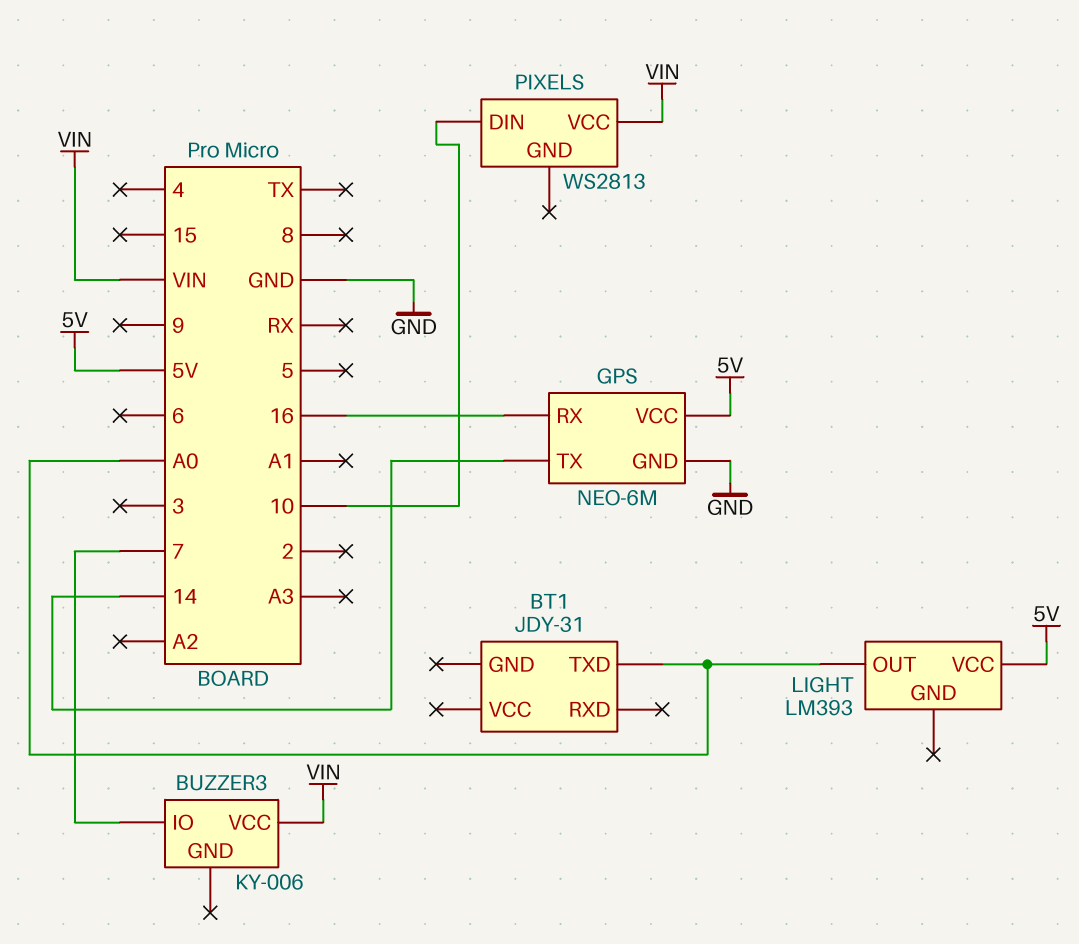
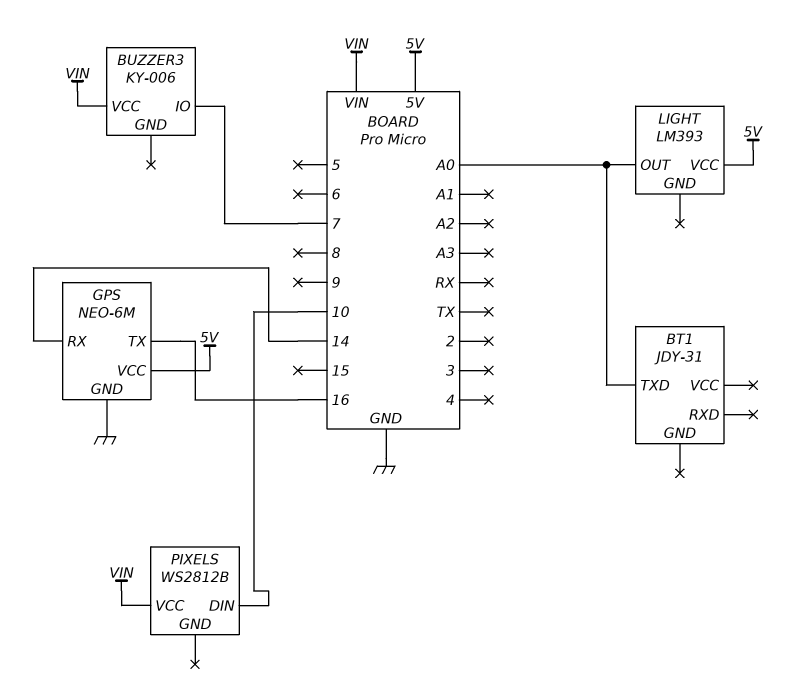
GPS pin RX: 16 -> 14
GPS pin TX: 14 -> 16
PIXELS: WS2813 -> WS2812B

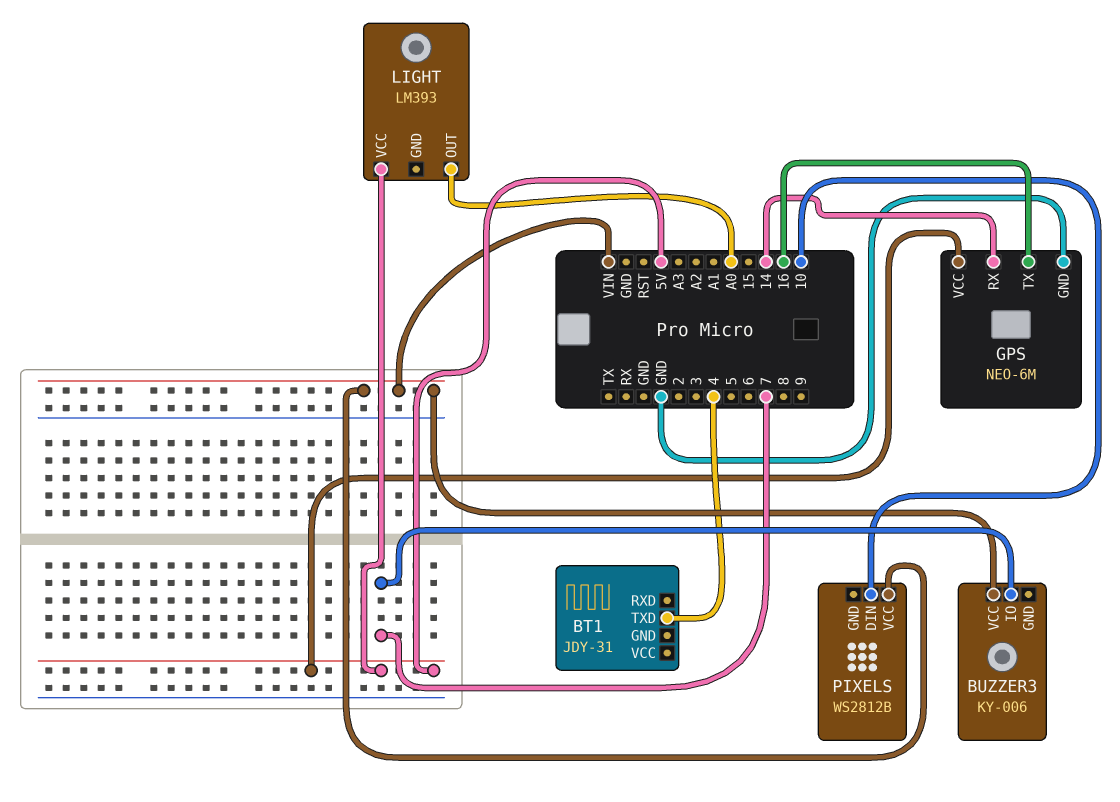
BT1 pin TXD: A0 -> 4

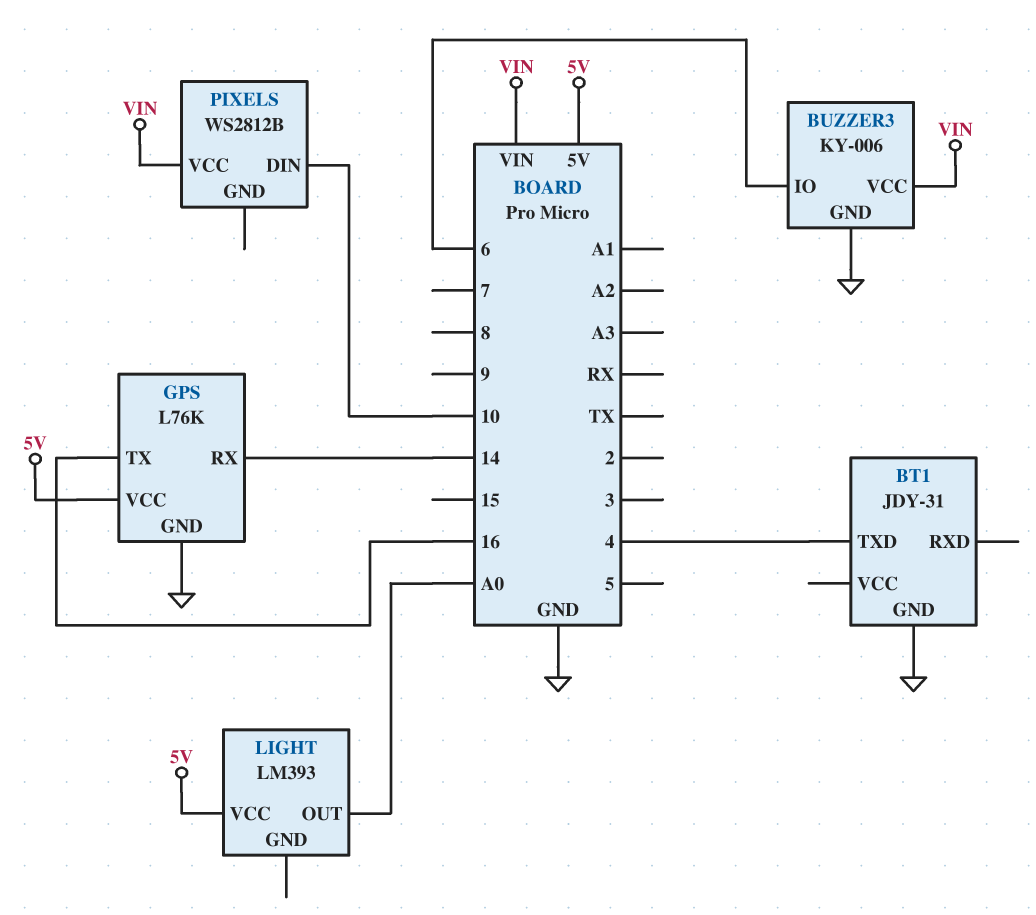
BT1 pin GND: none -> GND
BUZZER3 pin GND: none -> GND
BUZZER3 pin IO: 7 -> 6
GPS: NEO-6M -> L76K

